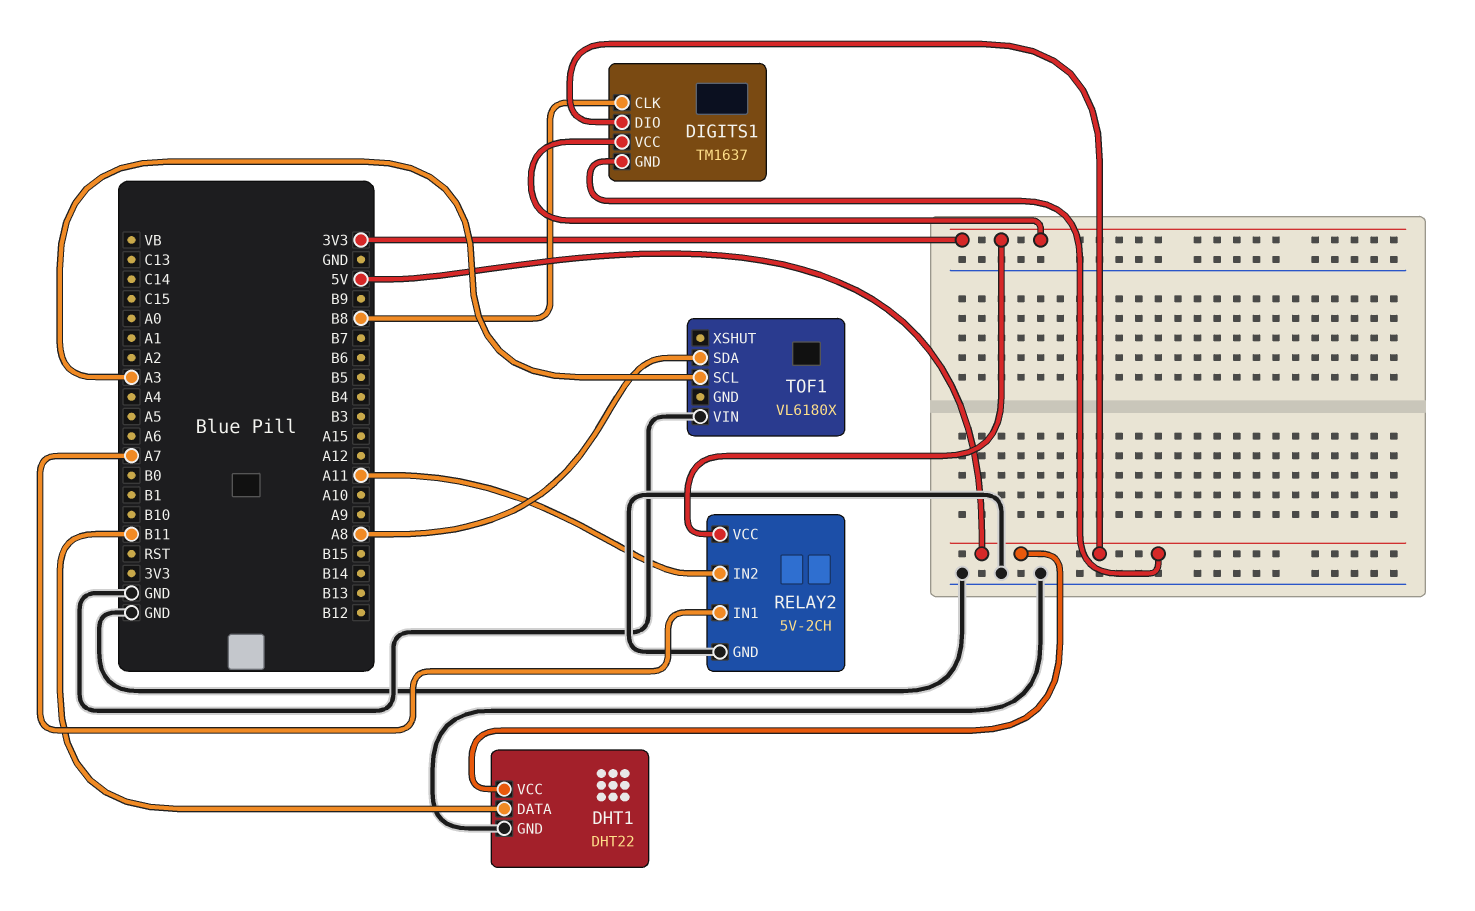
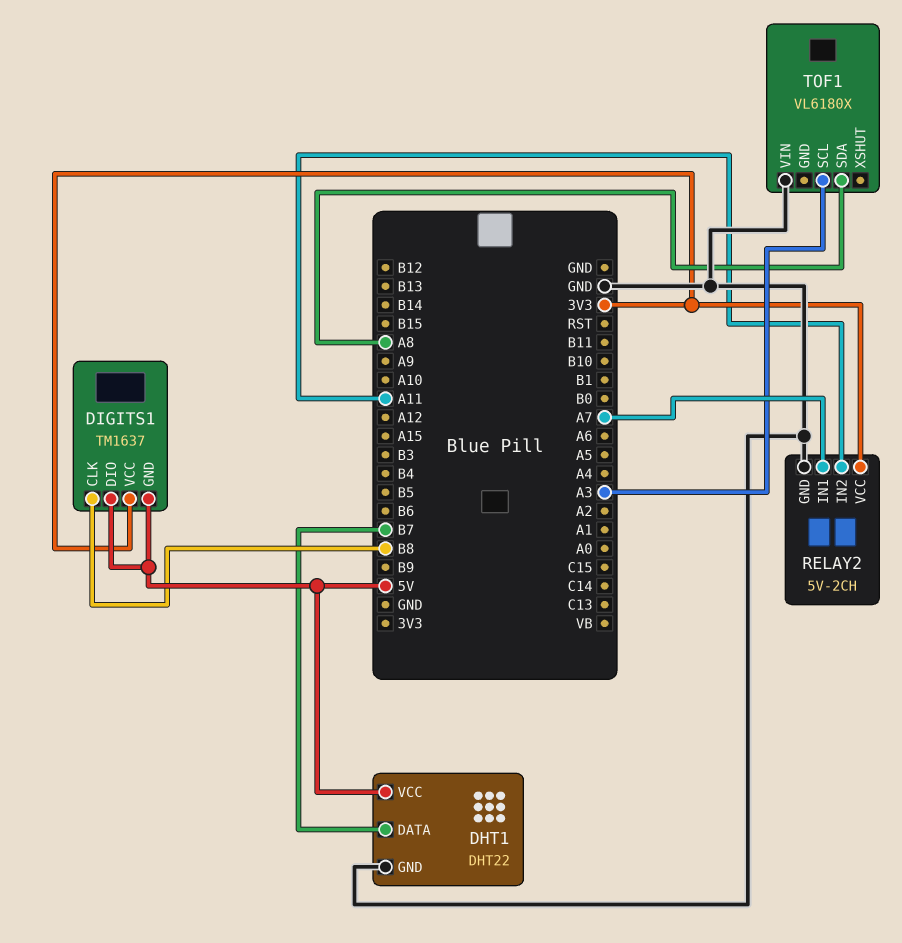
DHT1 pin DATA: B11 -> B7

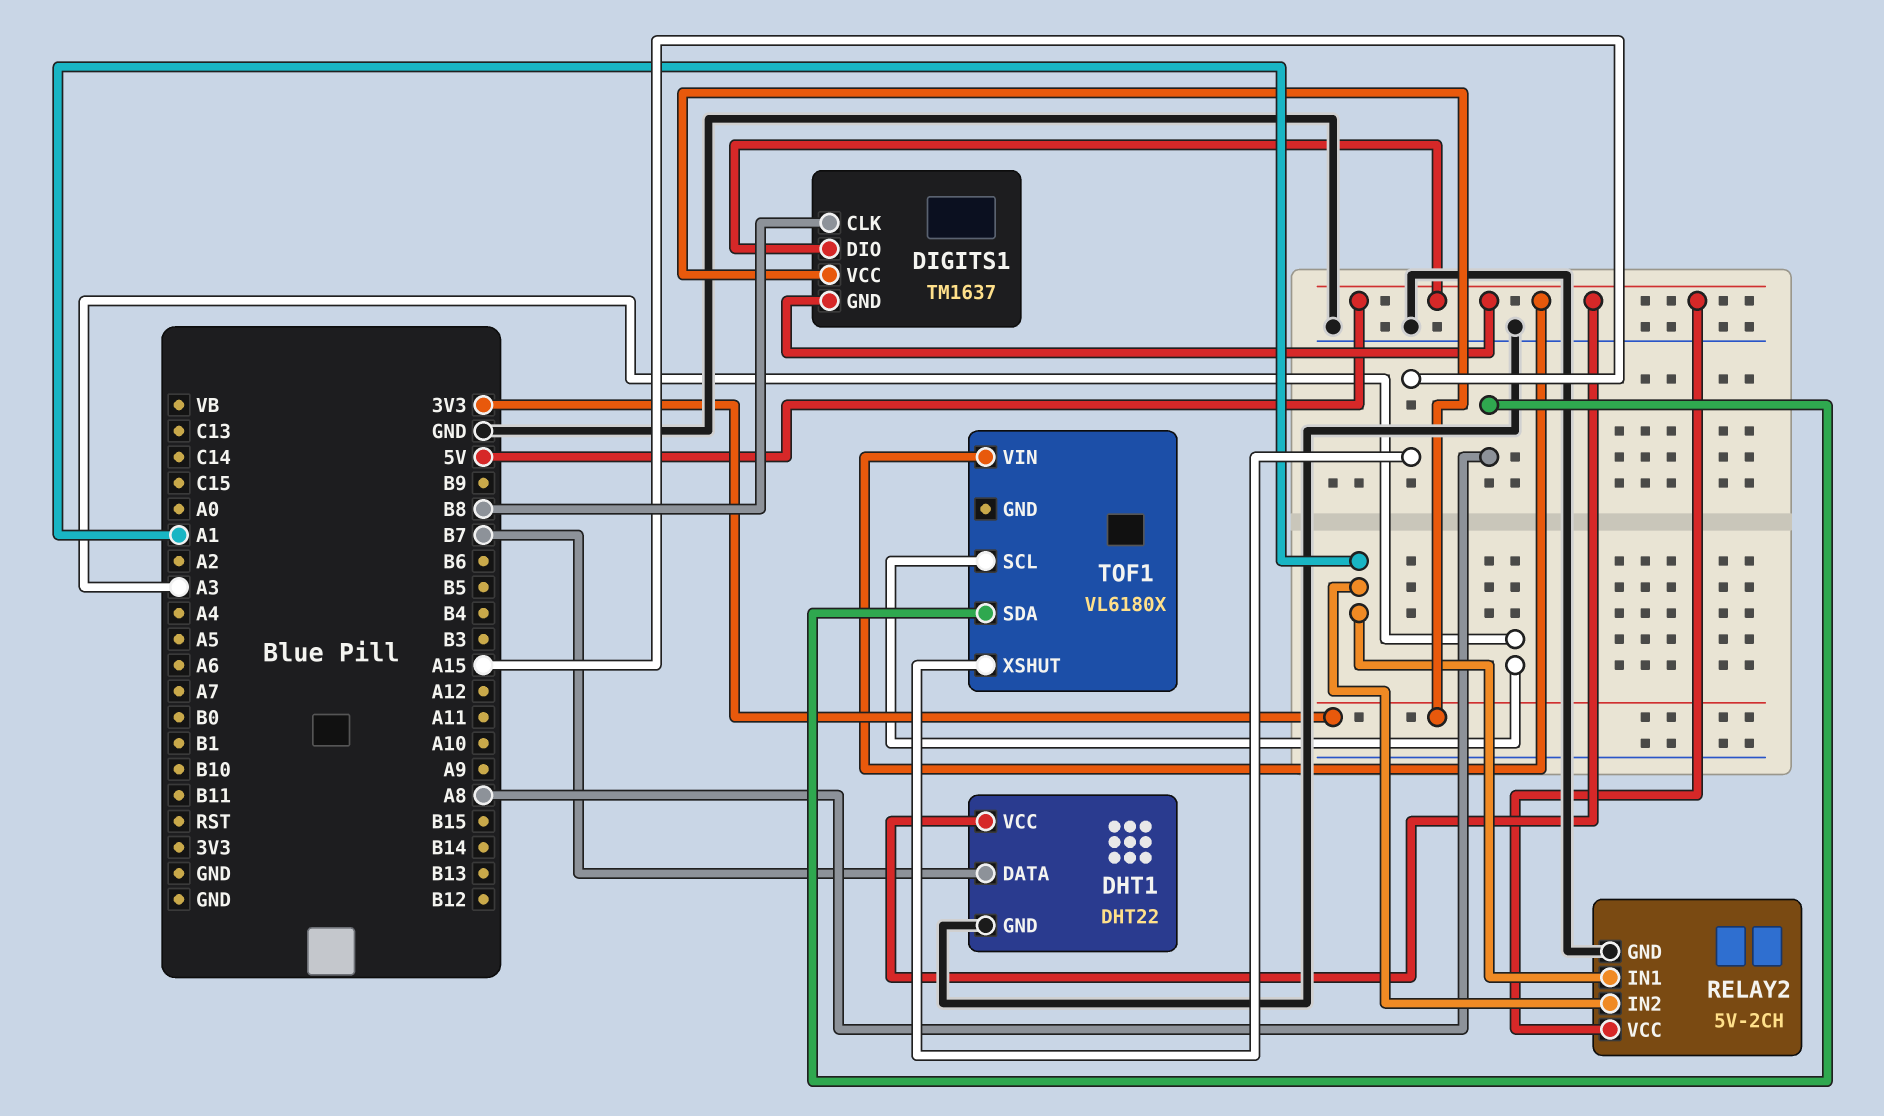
RELAY2 pin IN1: A7 -> A1
RELAY2 pin IN2: A11 -> A1
RELAY2 pin VCC: 3V3 -> 5V
TOF1 pin VIN: GND -> 5V
TOF1 pin XSHUT: none -> A15

